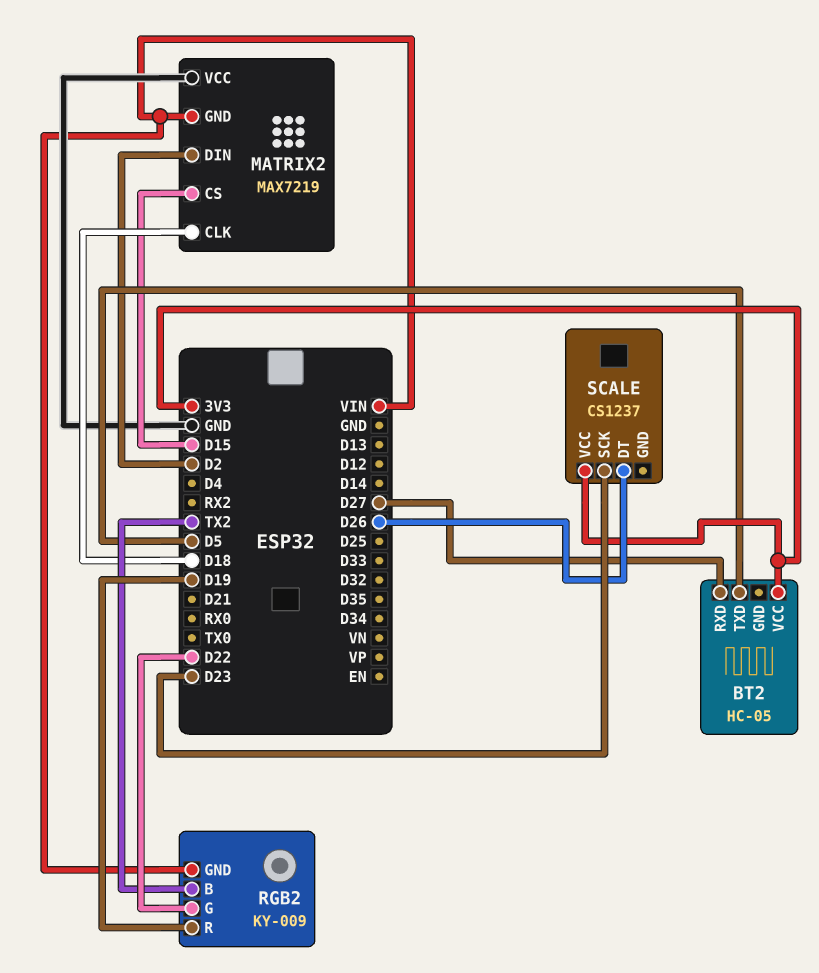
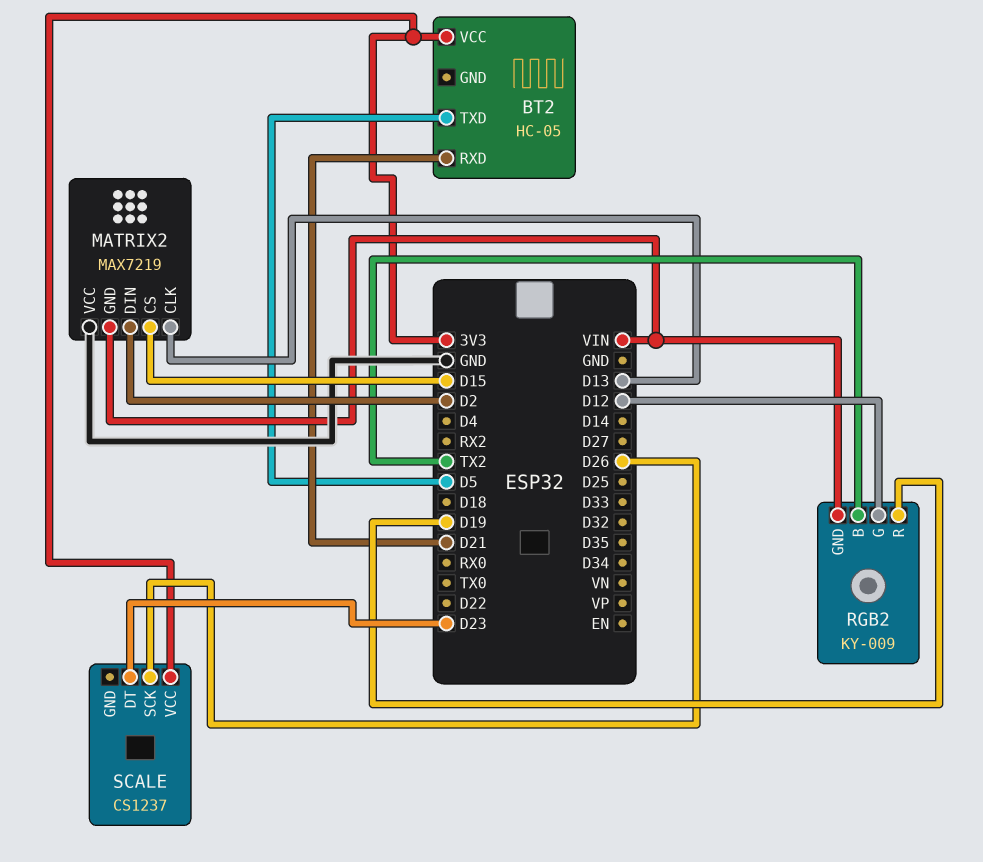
BT2 pin RXD: D27 -> D21
MATRIX2 pin CLK: D18 -> D13
RGB2 pin G: D22 -> D12
SCALE pin DT: D26 -> D23
SCALE pin SCK: D23 -> D26

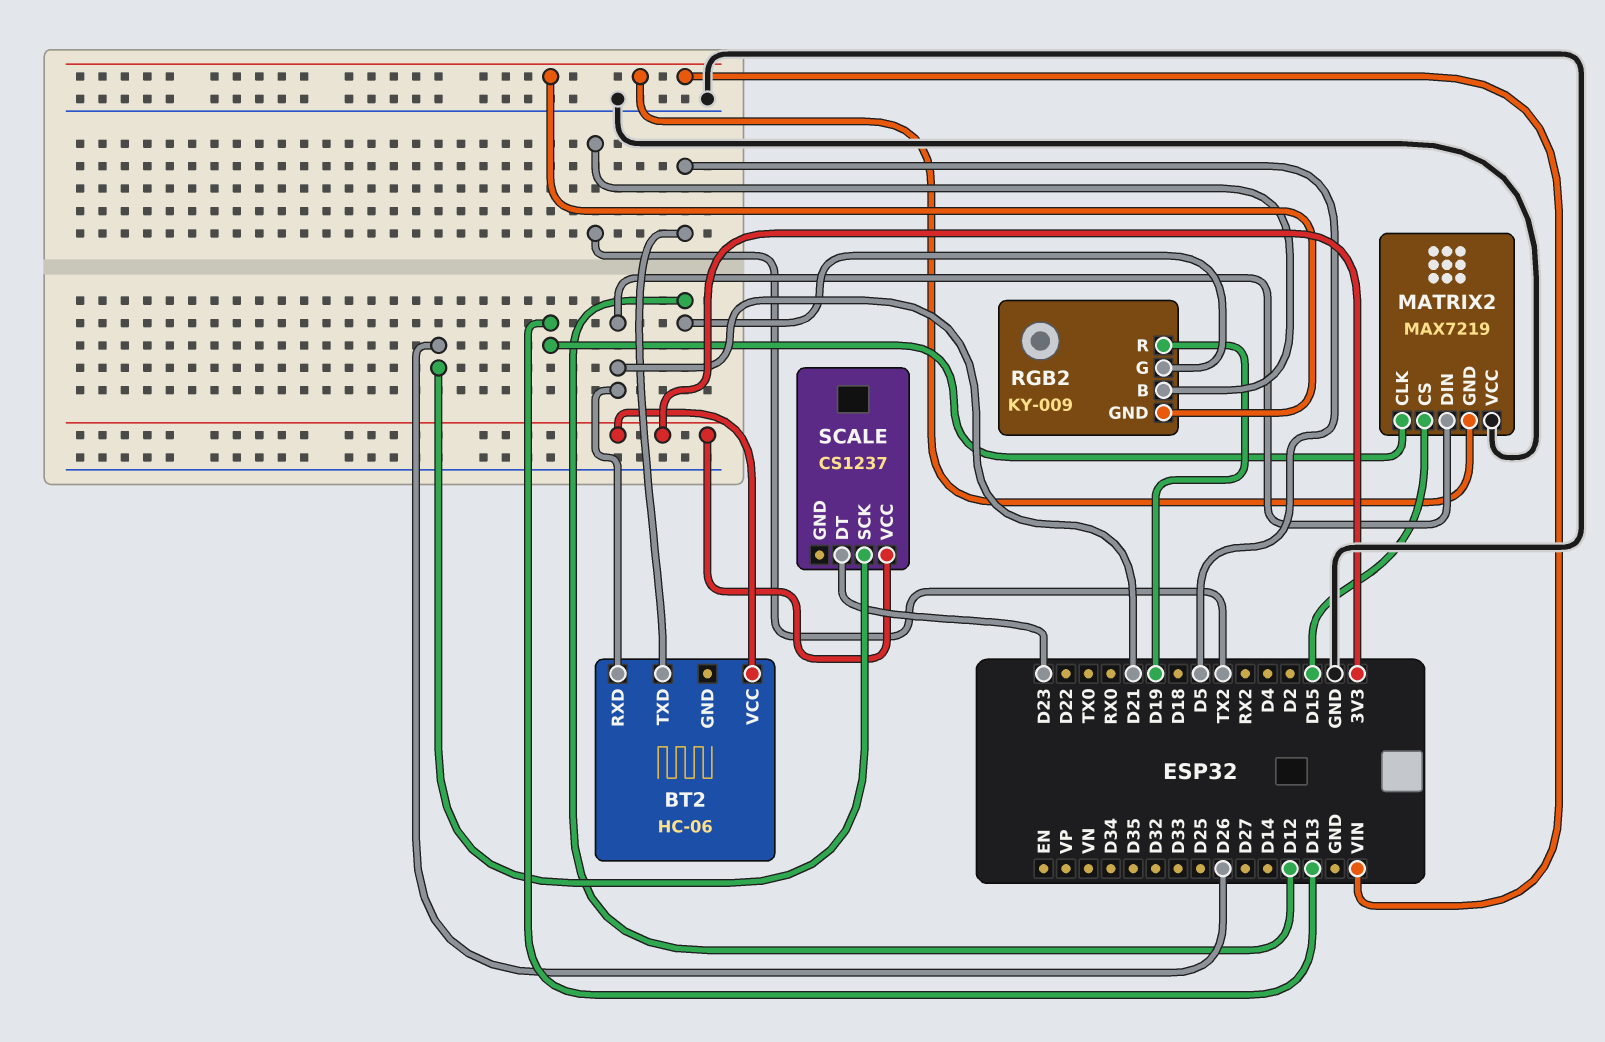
BT2: HC-05 -> HC-06
MATRIX2 pin DIN: D2 -> D21

